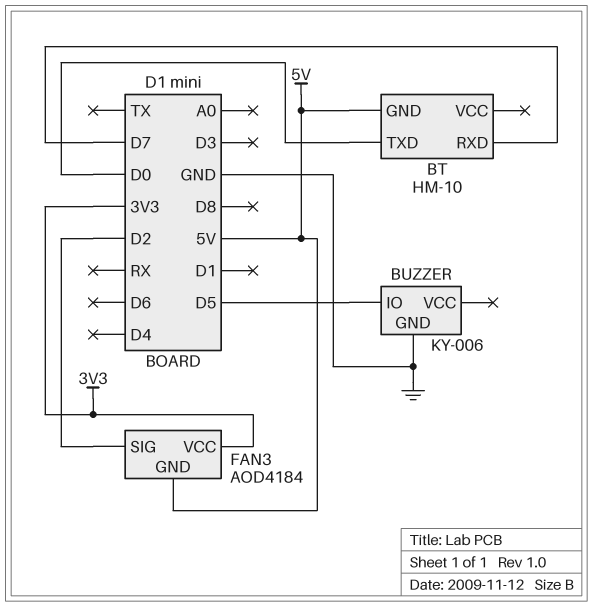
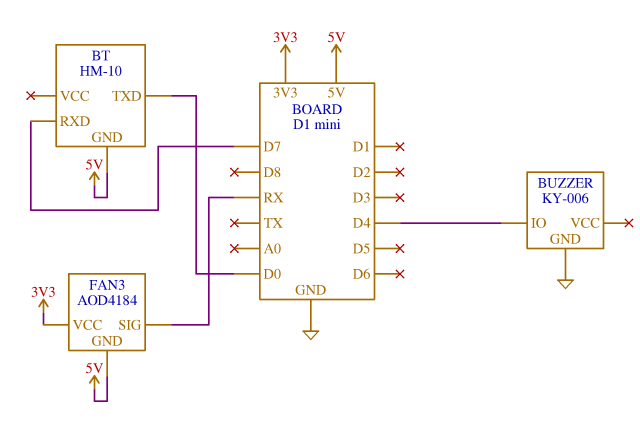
BUZZER pin IO: D5 -> D4
FAN3 pin SIG: D2 -> RX

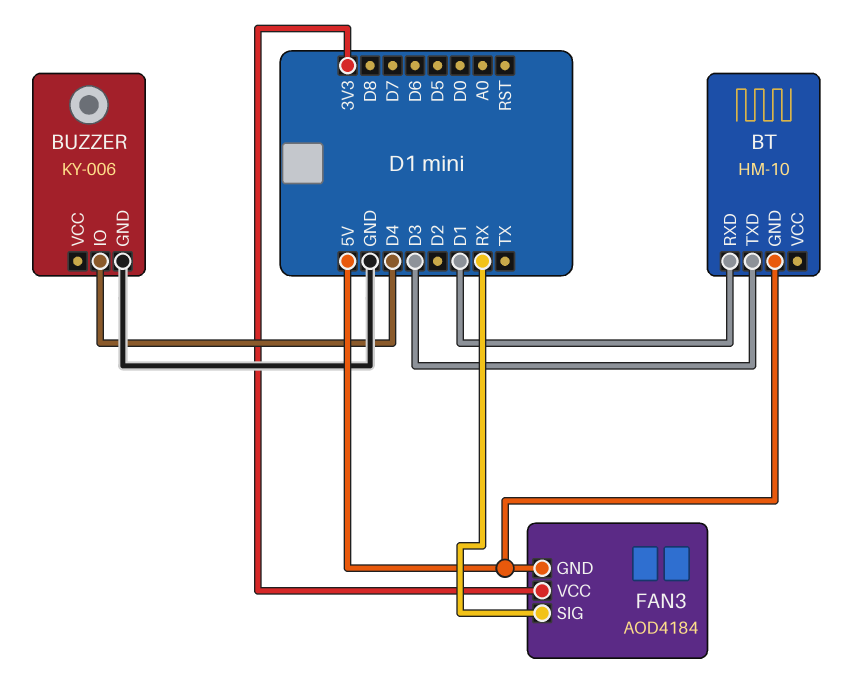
BT pin RXD: D7 -> D1
BT pin TXD: D0 -> D3

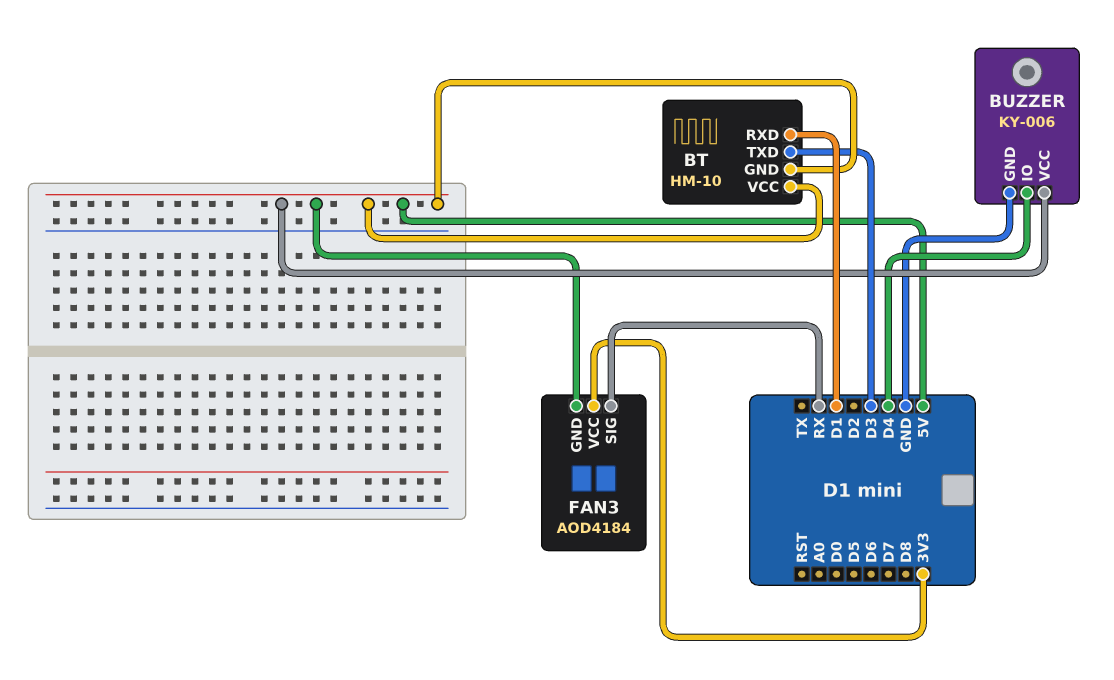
BT pin VCC: none -> 5V
BUZZER pin VCC: none -> 5V

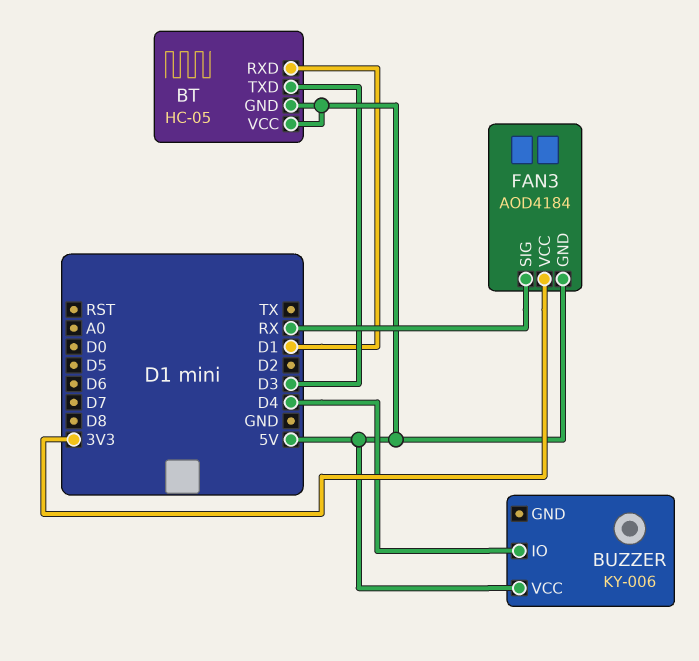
BT: HM-10 -> HC-05
BUZZER pin GND: GND -> none

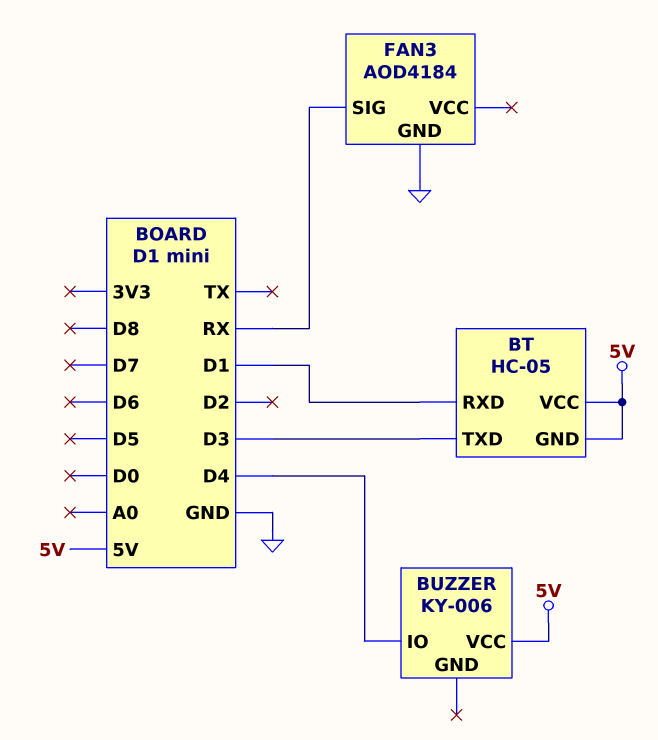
FAN3 pin GND: 5V -> GND
FAN3 pin VCC: 3V3 -> none

